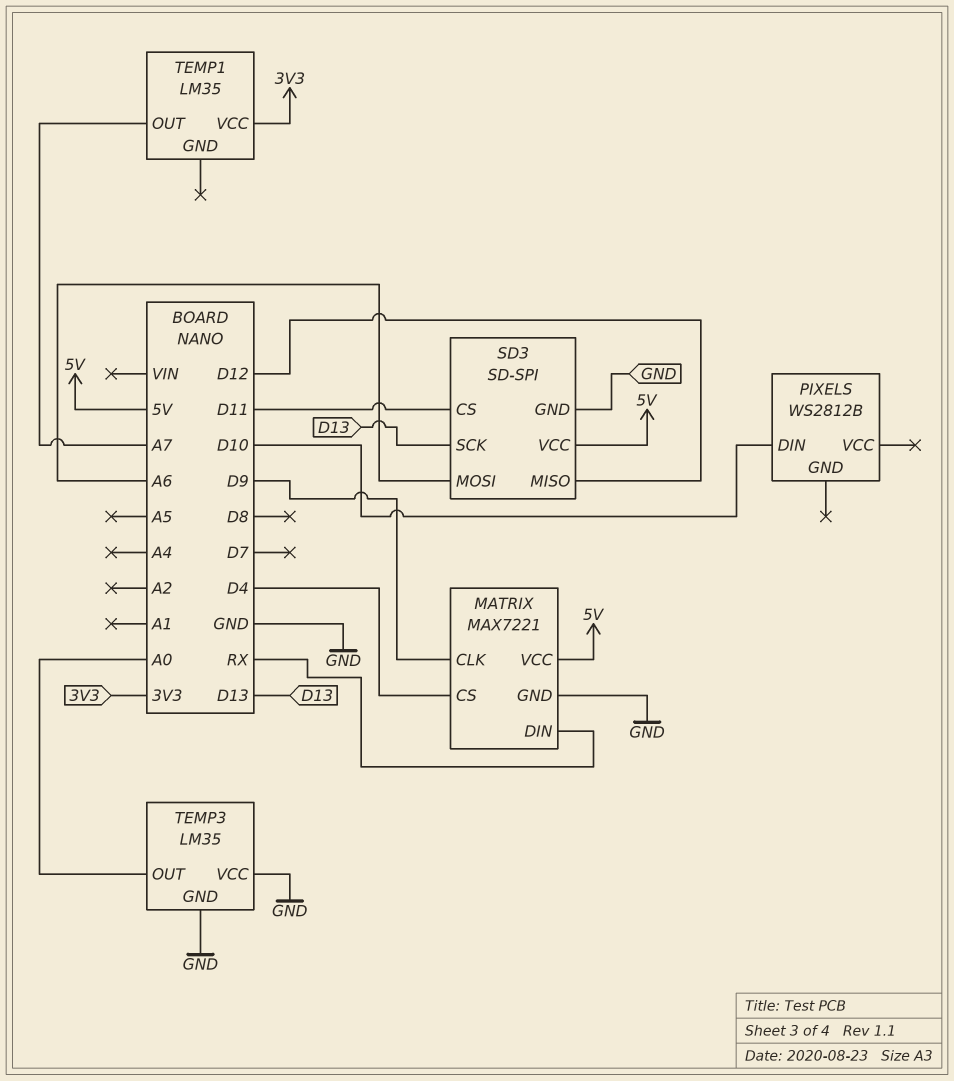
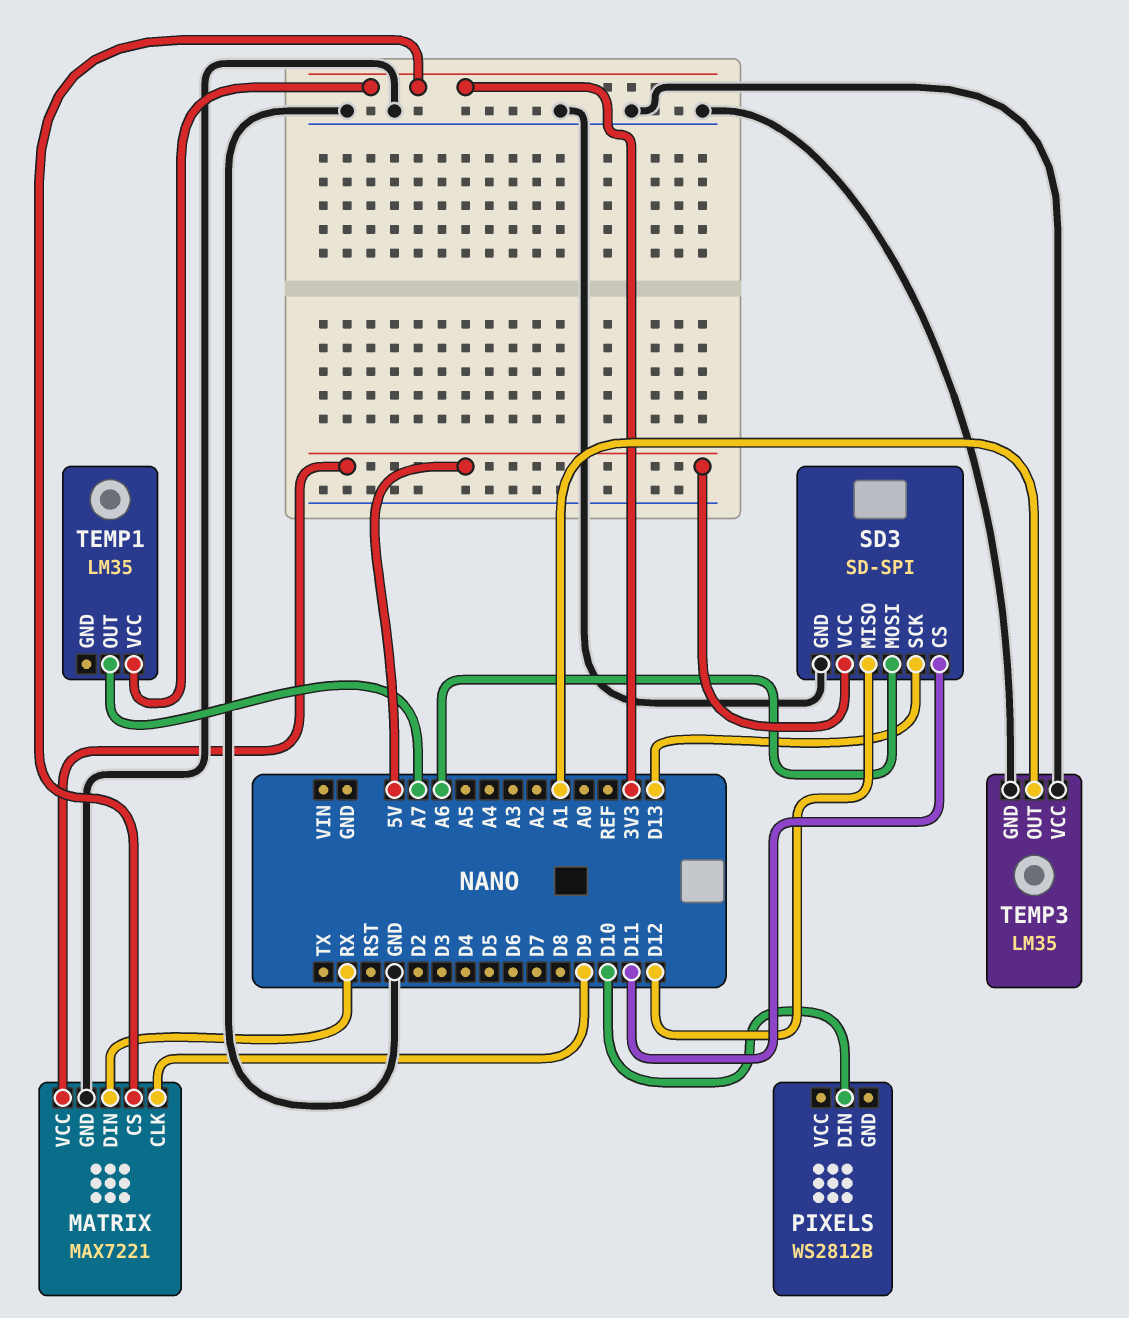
MATRIX pin CS: D4 -> 3V3
TEMP3 pin OUT: A0 -> A1

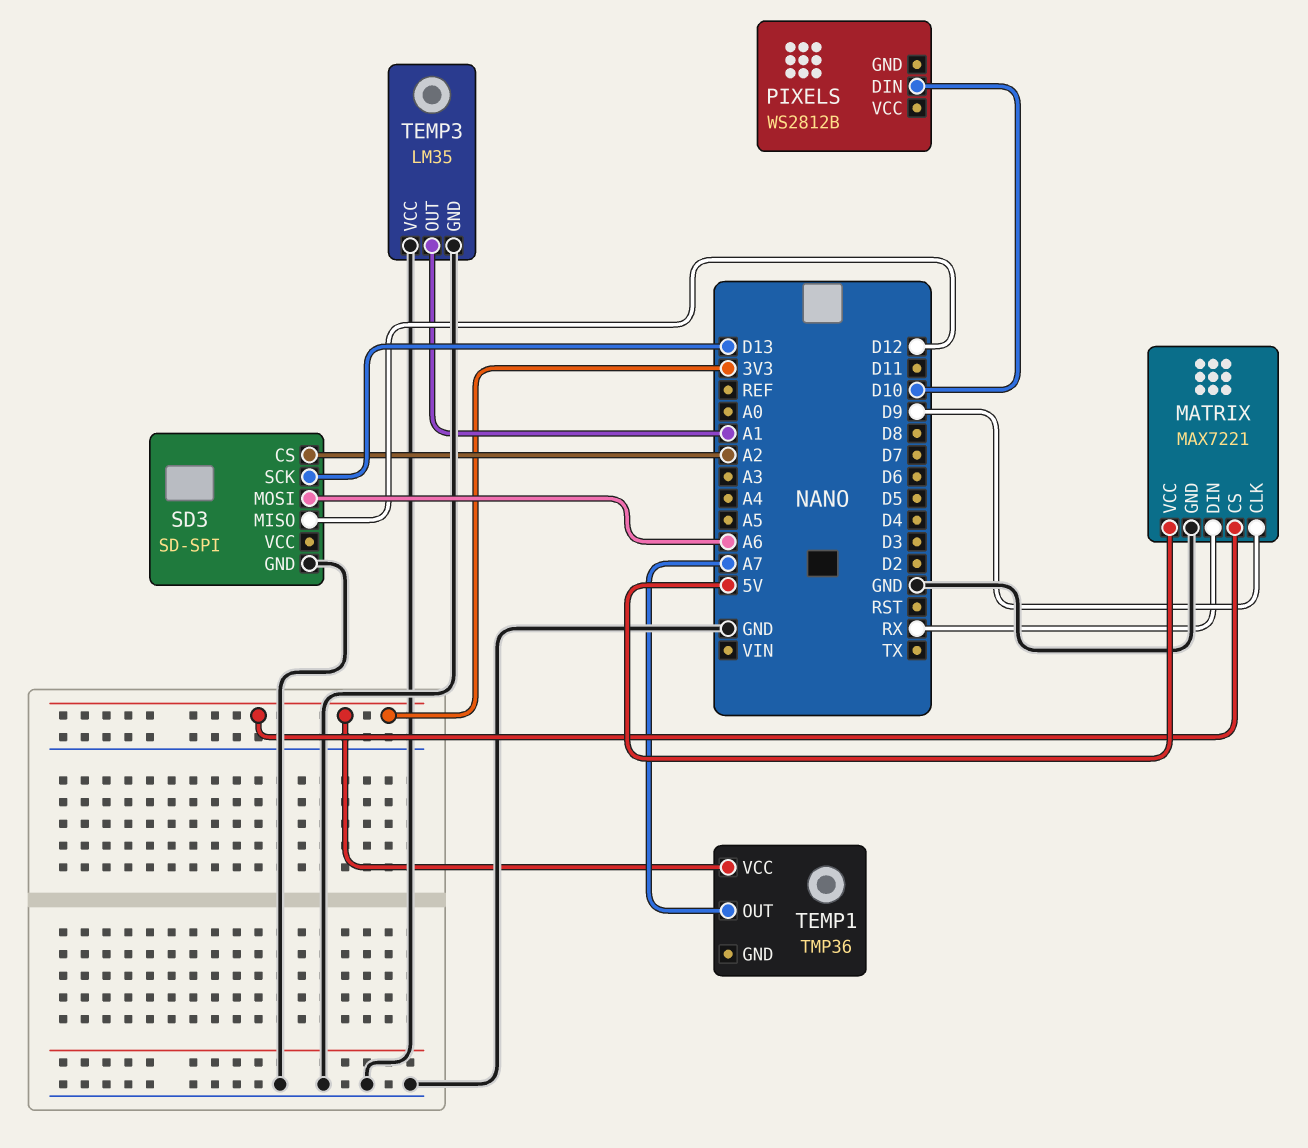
SD3 pin CS: D11 -> A2
SD3 pin VCC: 5V -> none
TEMP1: LM35 -> TMP36

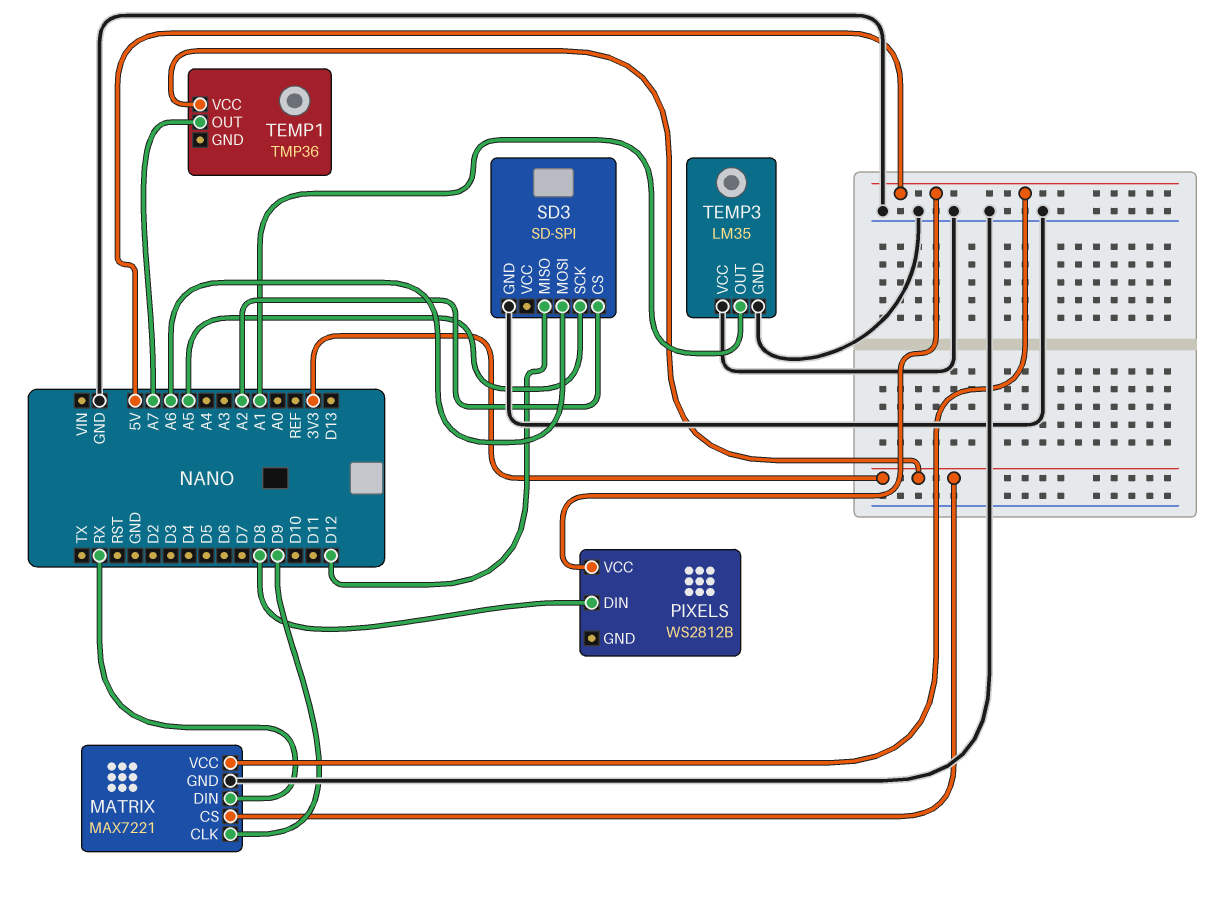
PIXELS pin DIN: D10 -> D8
PIXELS pin VCC: none -> 5V
SD3 pin SCK: D13 -> A5

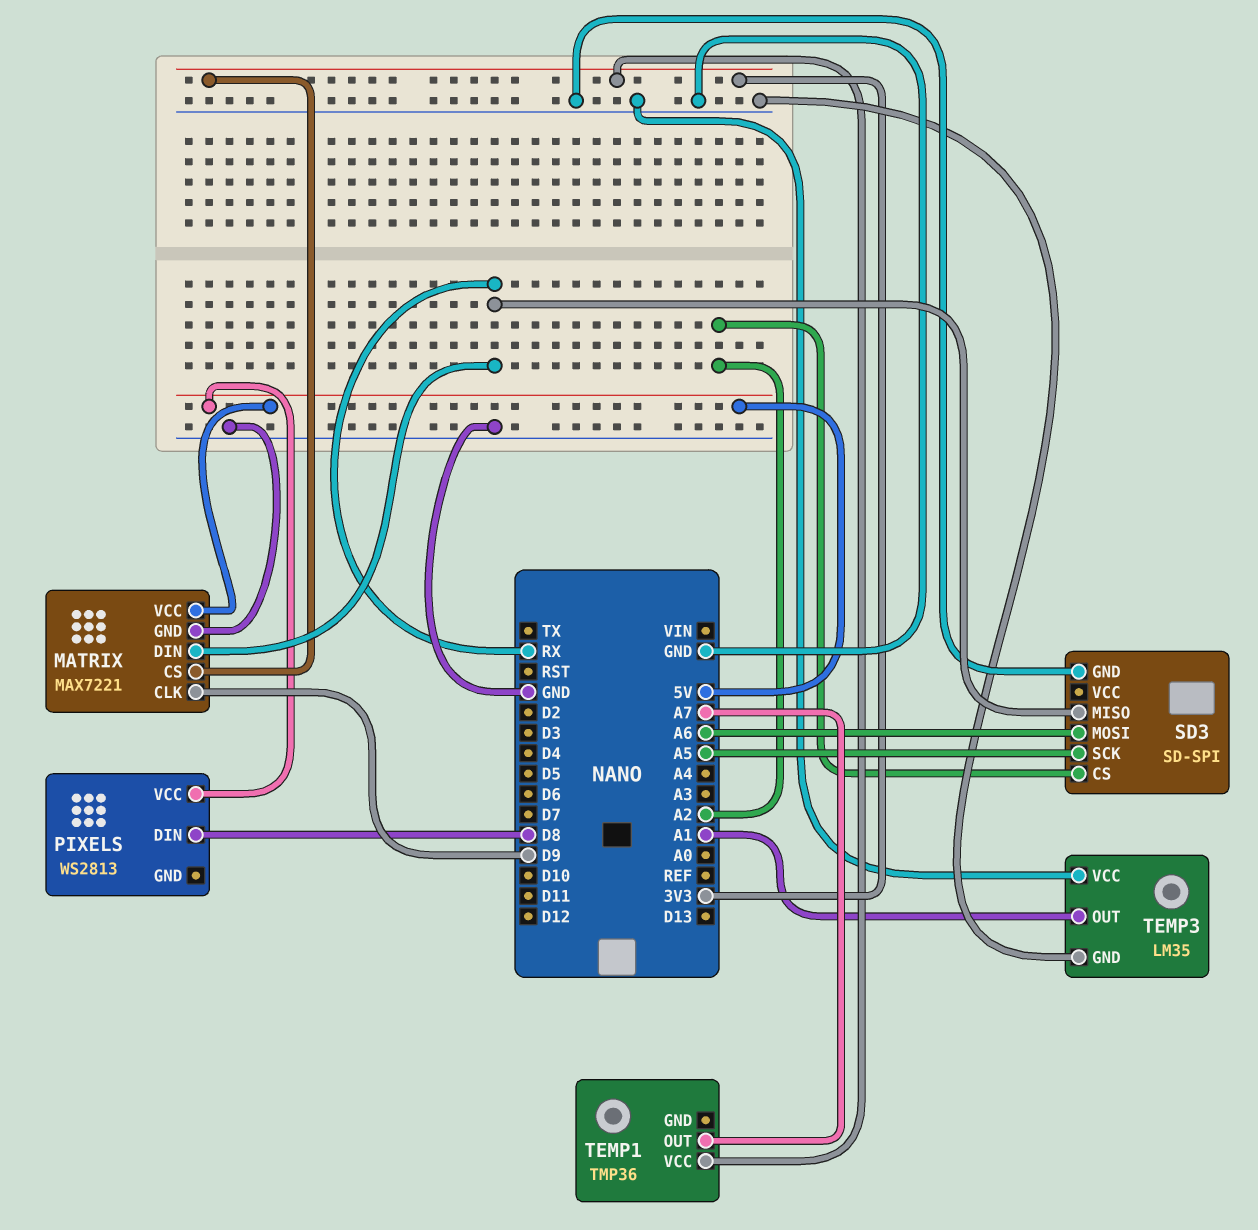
PIXELS: WS2812B -> WS2813
SD3 pin MISO: D12 -> RX

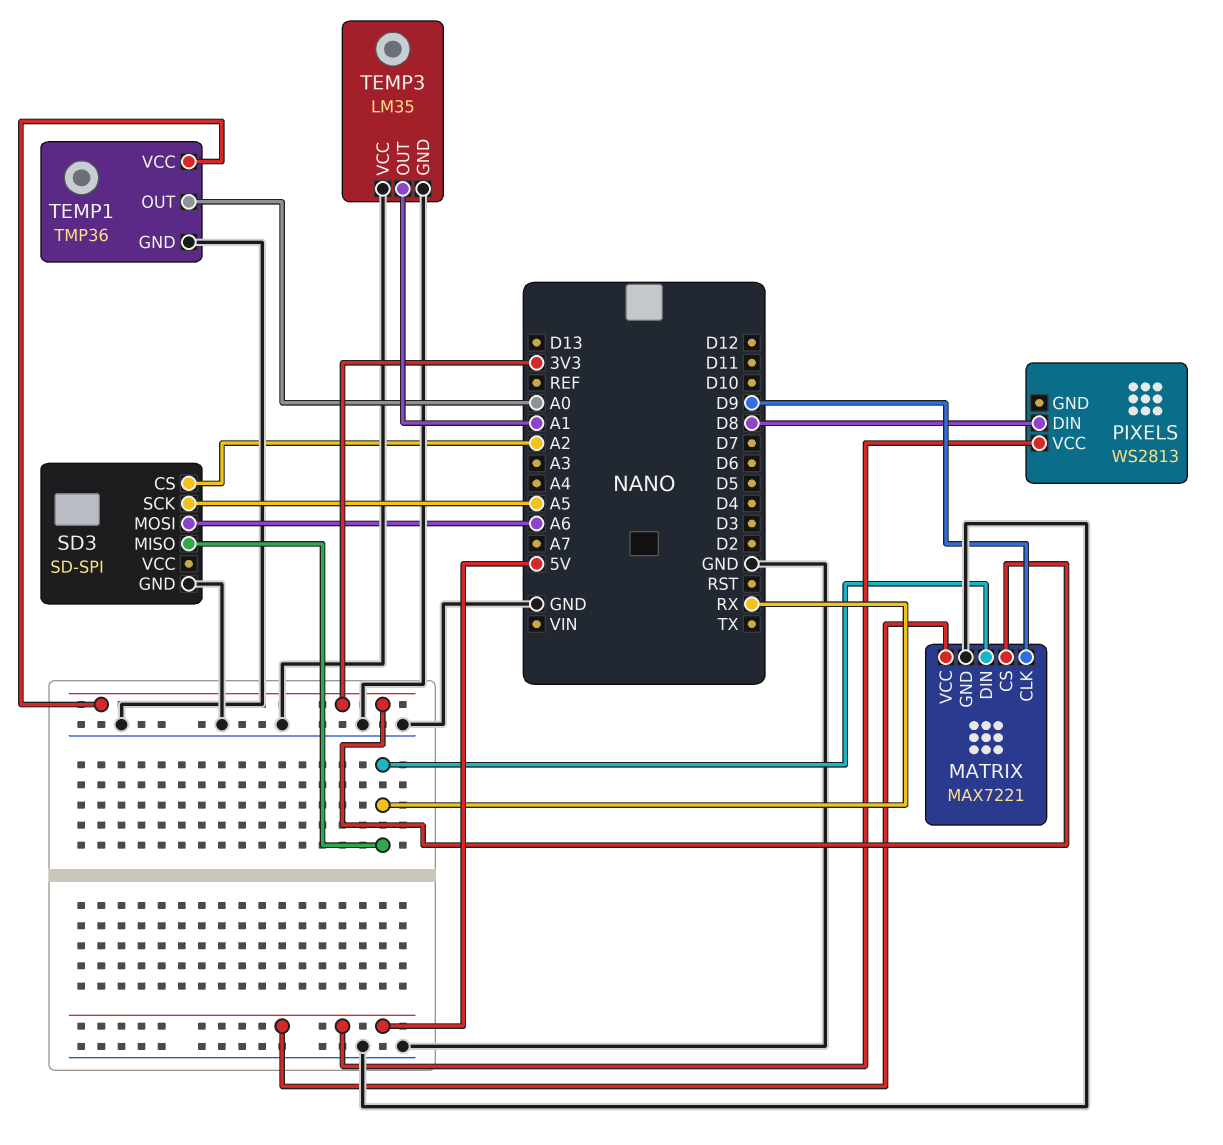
TEMP1 pin GND: none -> GND
TEMP1 pin OUT: A7 -> A0

